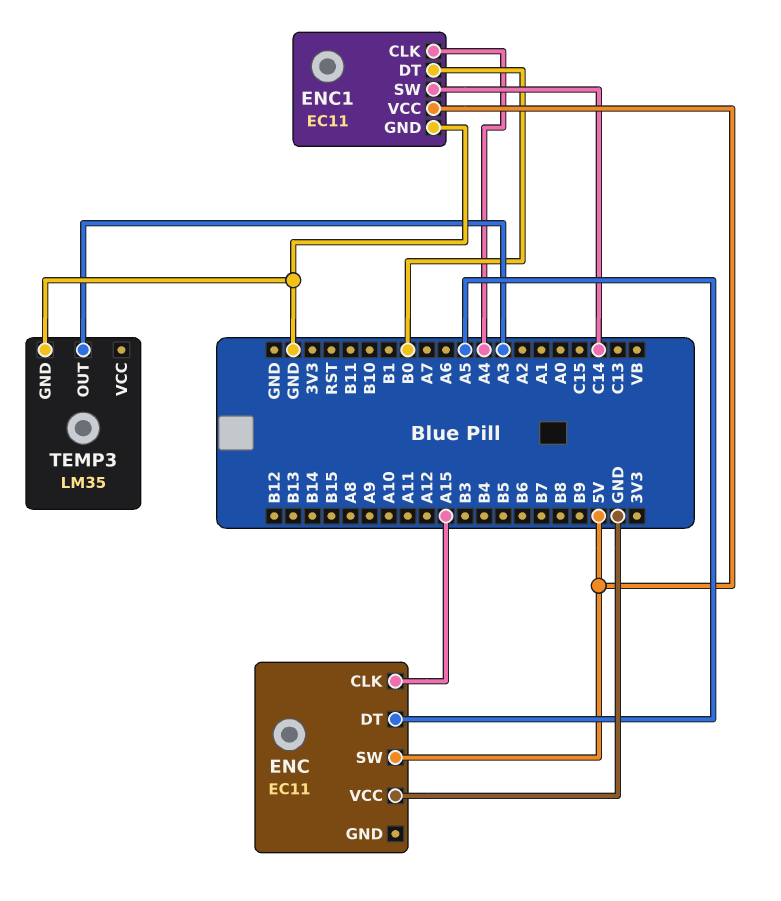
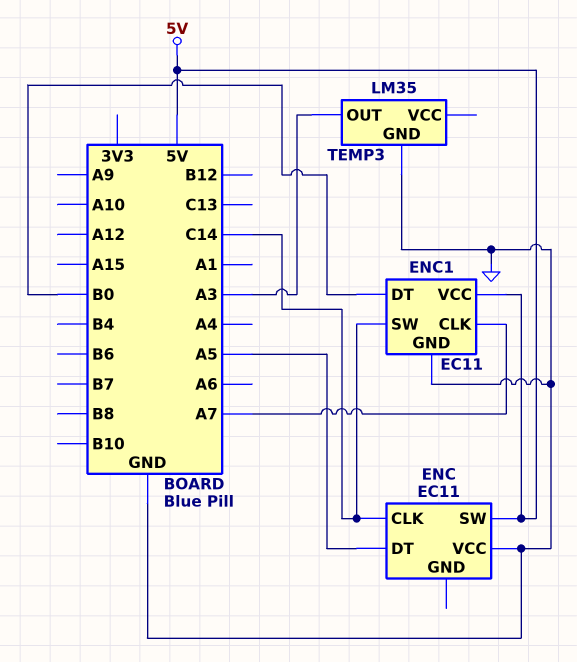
ENC pin CLK: A15 -> C14
ENC1 pin CLK: A4 -> A7

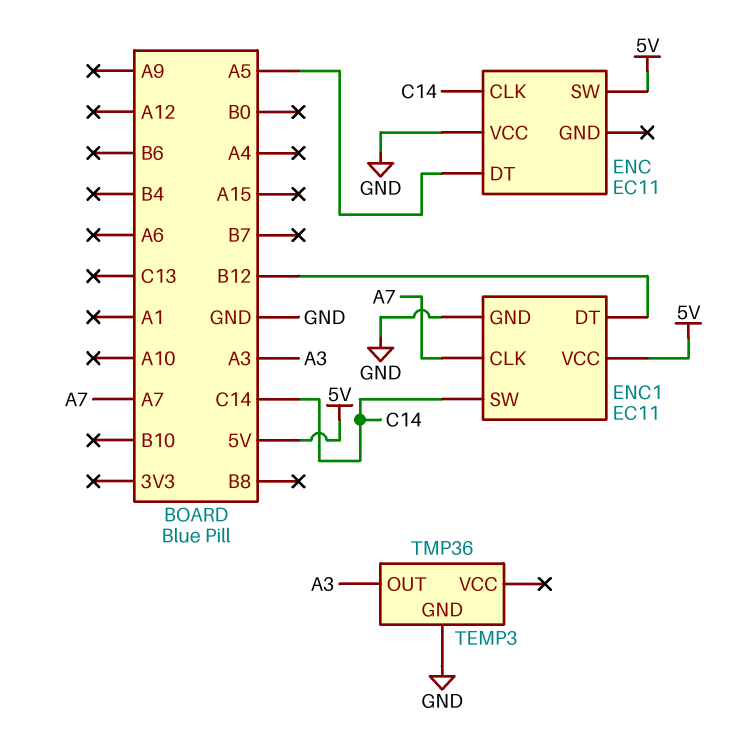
ENC1 pin DT: B0 -> B12
TEMP3: LM35 -> TMP36

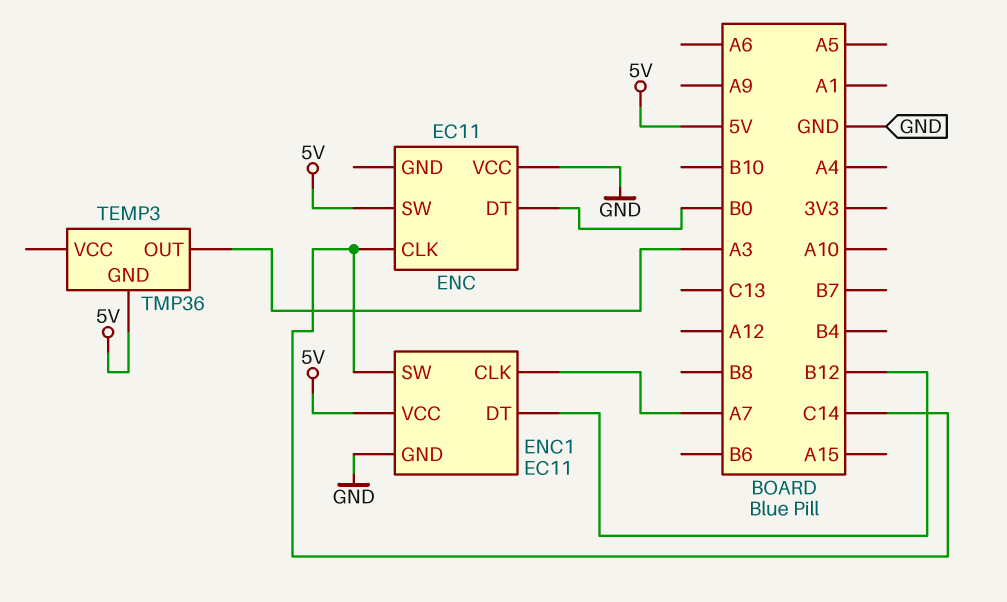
ENC pin DT: A5 -> B0
TEMP3 pin GND: GND -> 5V

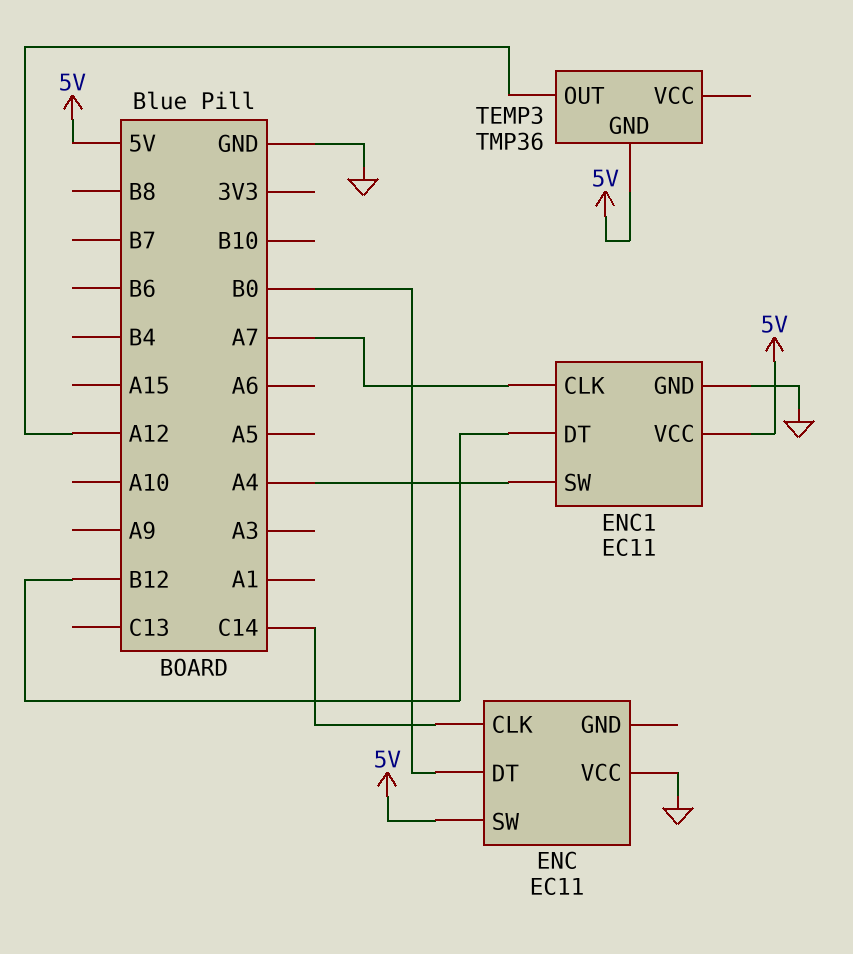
ENC1 pin SW: C14 -> A4
TEMP3 pin OUT: A3 -> A12

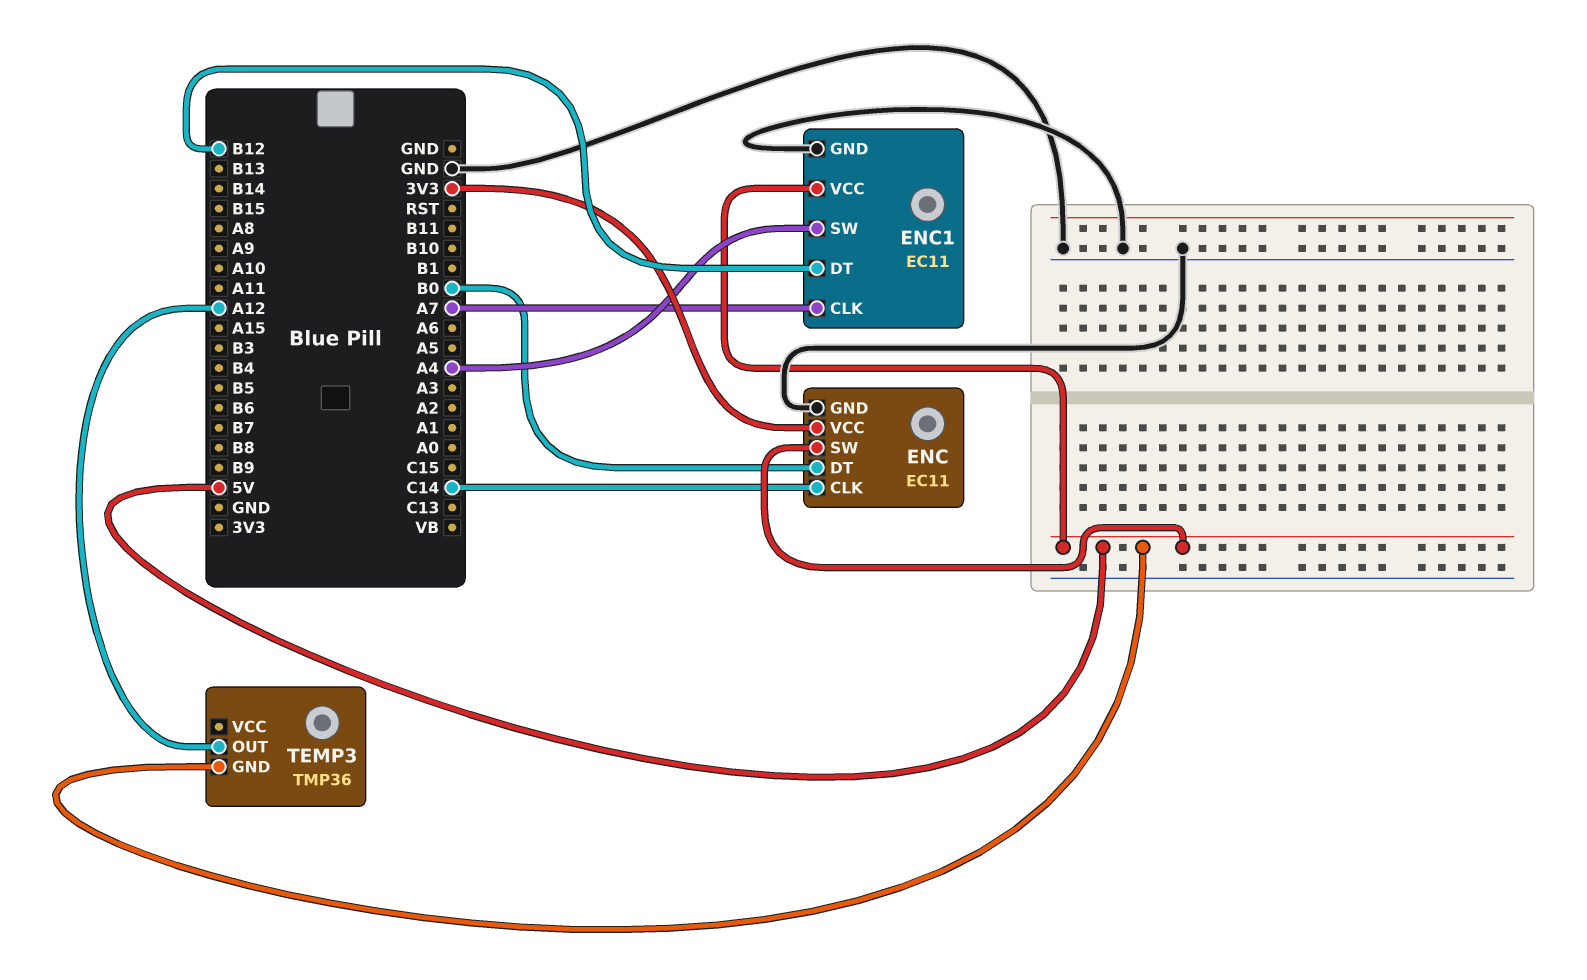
ENC pin GND: none -> GND
ENC pin VCC: GND -> 3V3

